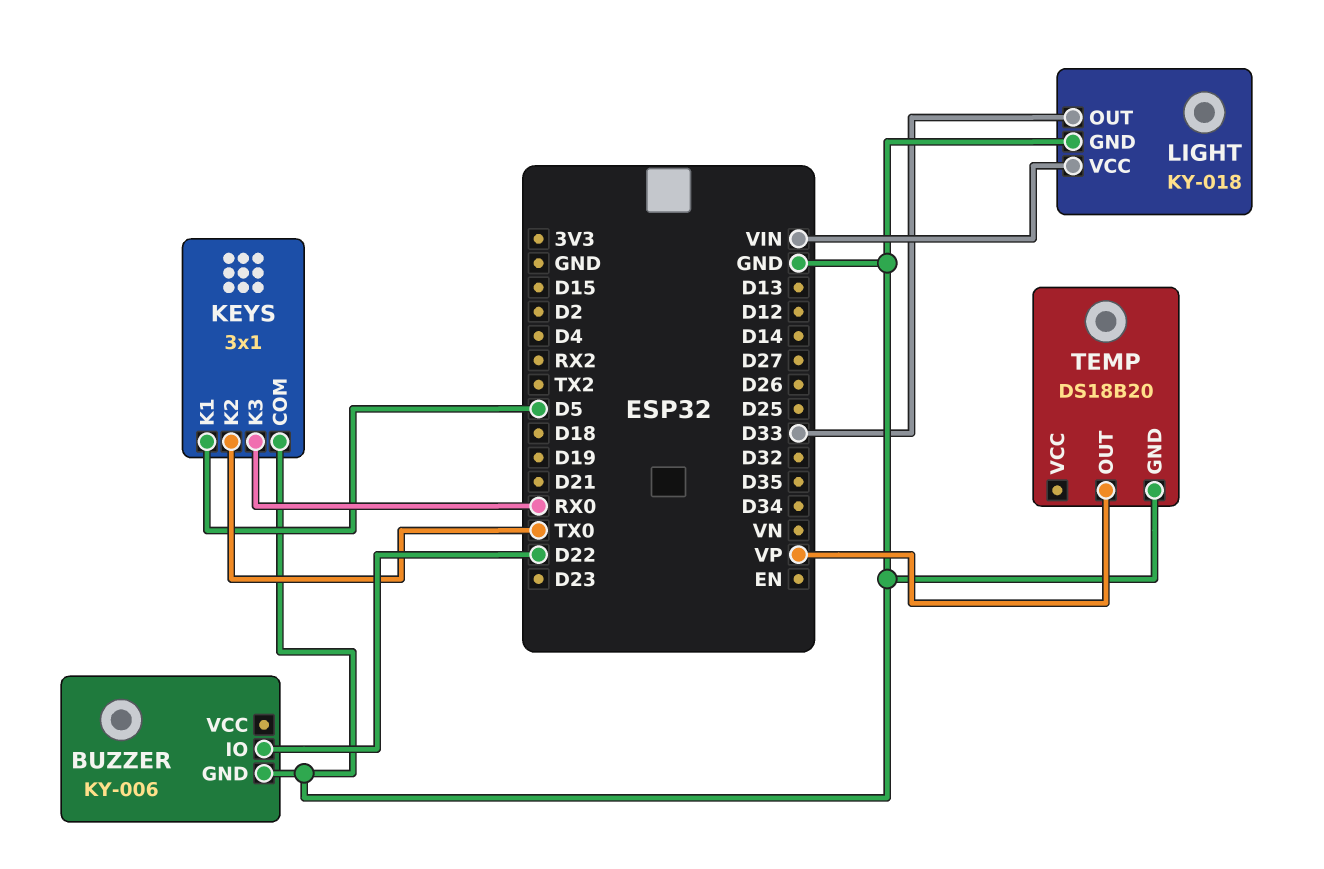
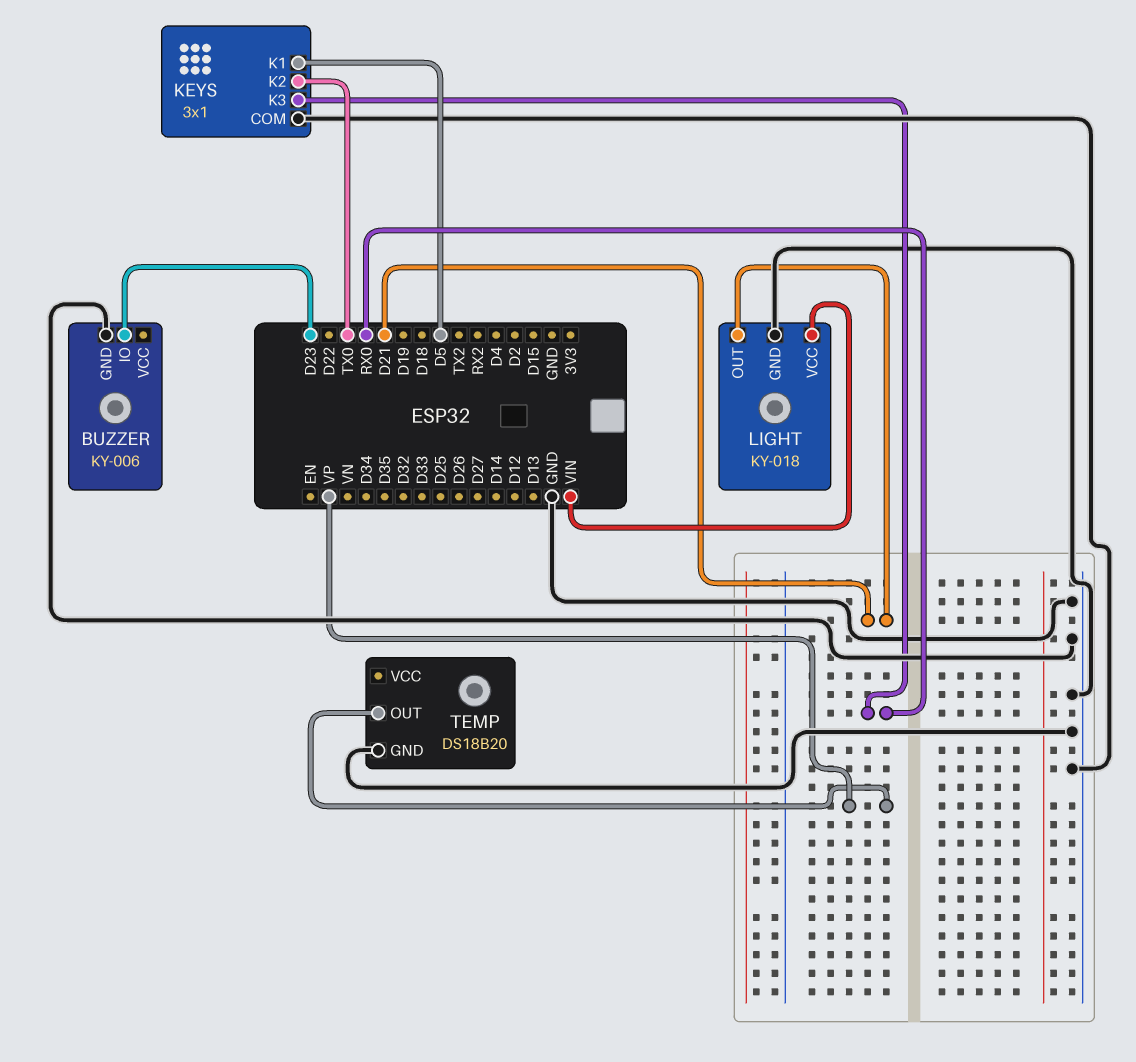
BUZZER pin IO: D22 -> D23
LIGHT pin OUT: D33 -> D21

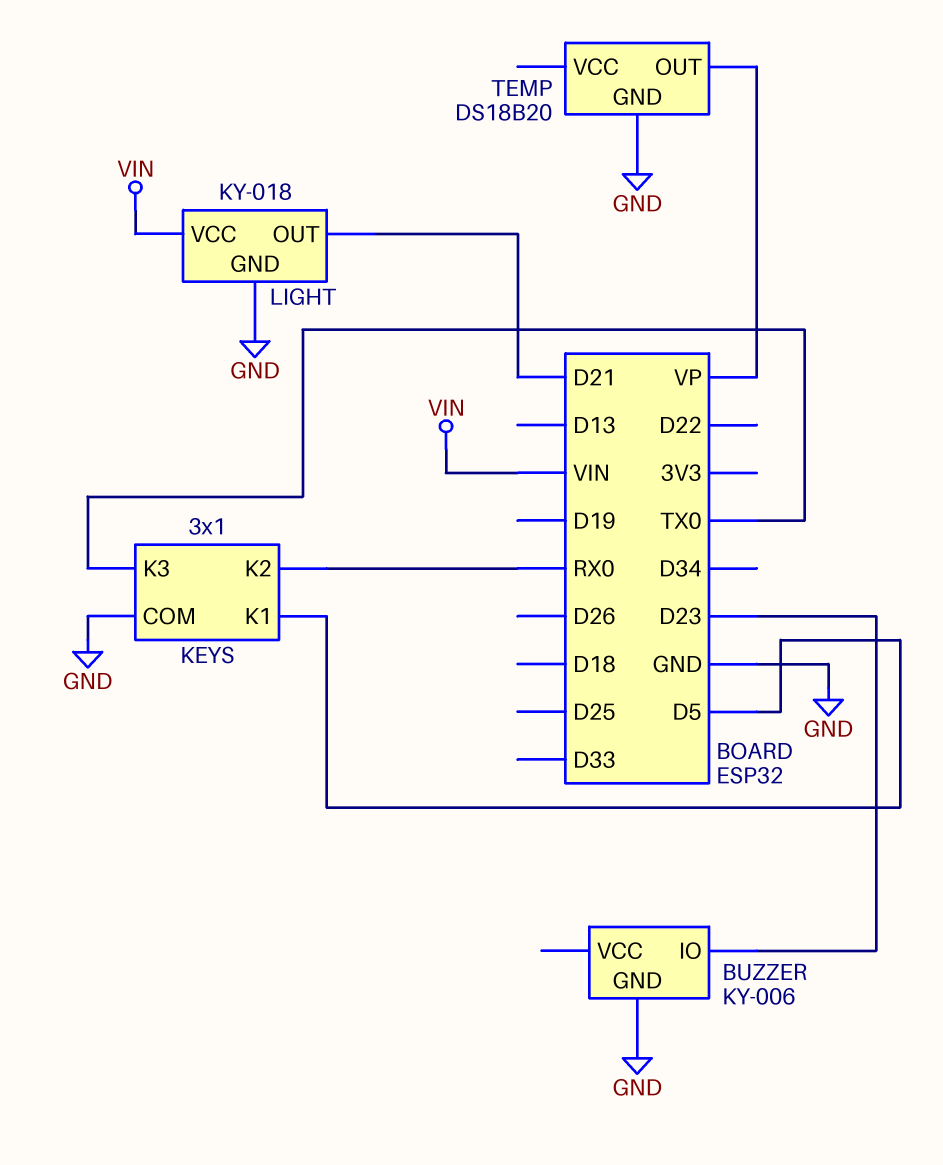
KEYS pin K2: TX0 -> RX0
KEYS pin K3: RX0 -> TX0

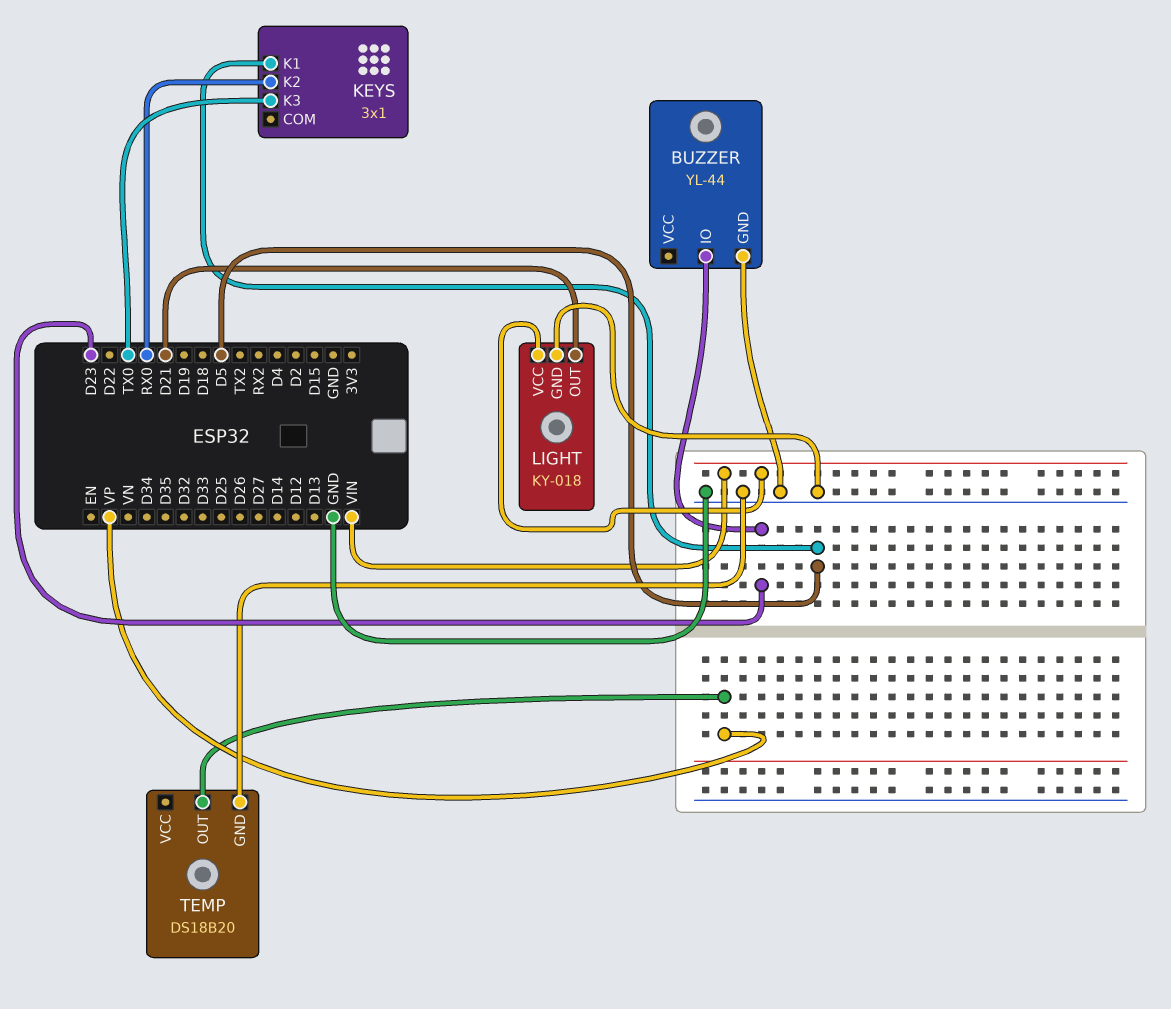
BUZZER: KY-006 -> YL-44
KEYS pin COM: GND -> none

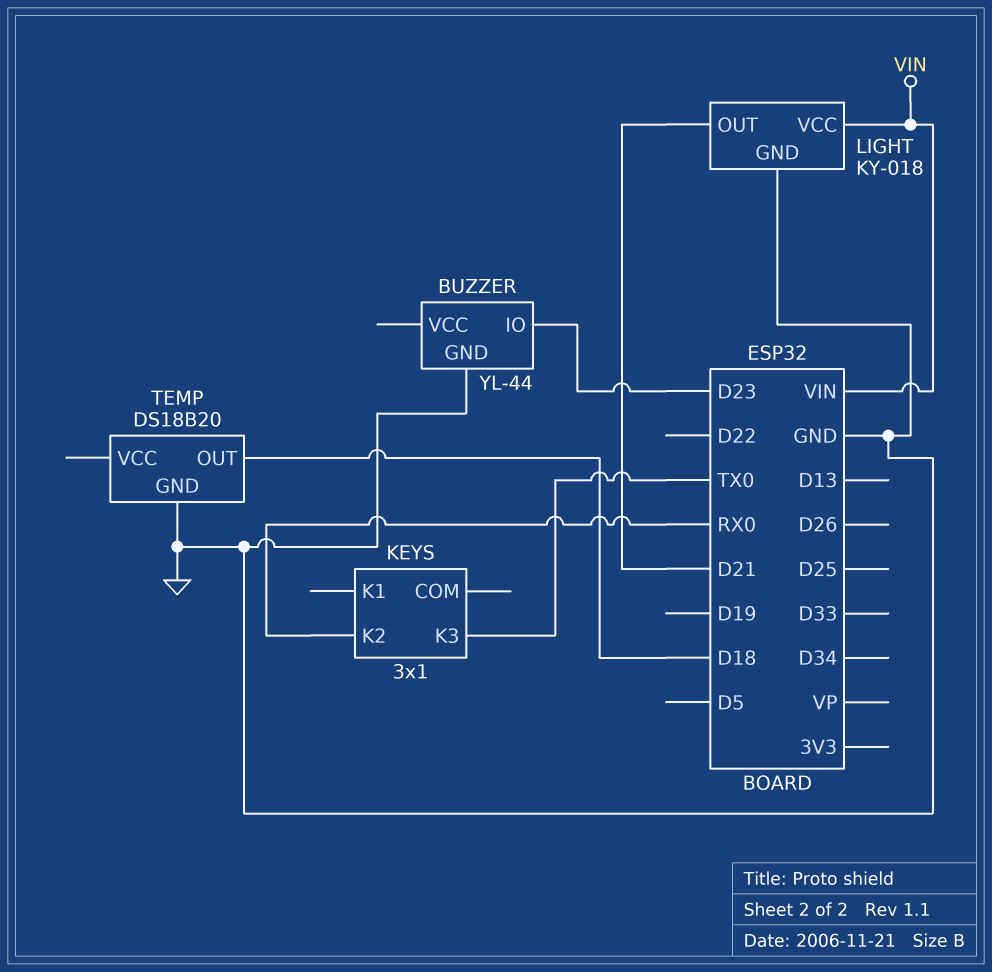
KEYS pin K1: D5 -> none
TEMP pin OUT: VP -> D18

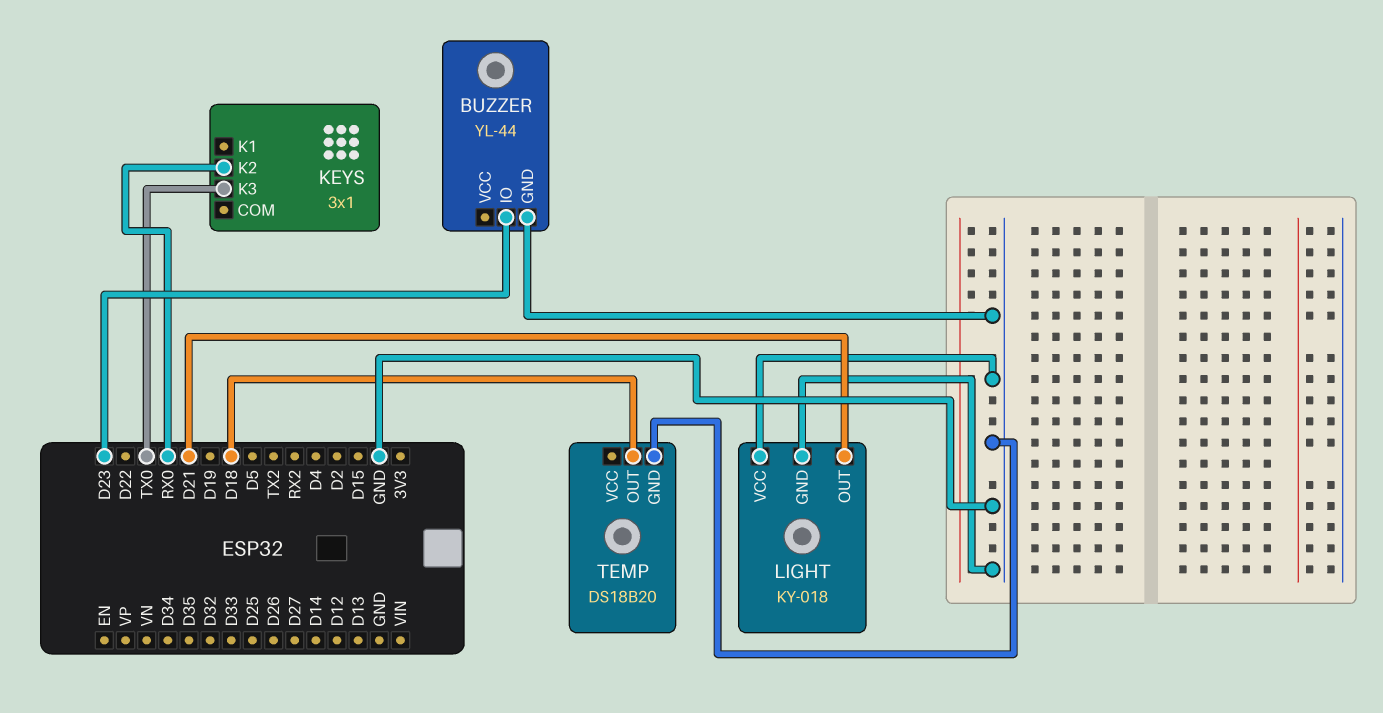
LIGHT pin VCC: VIN -> GND

